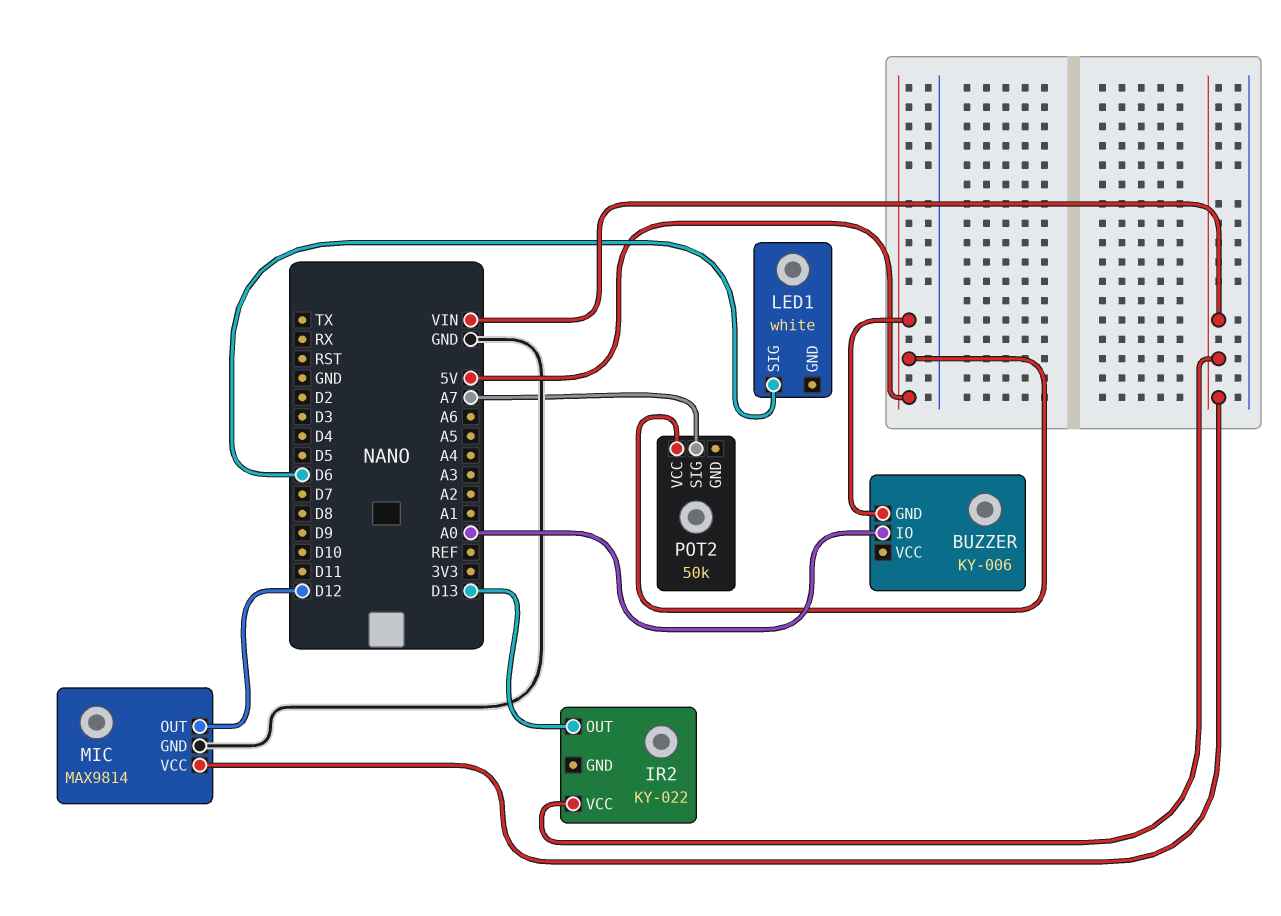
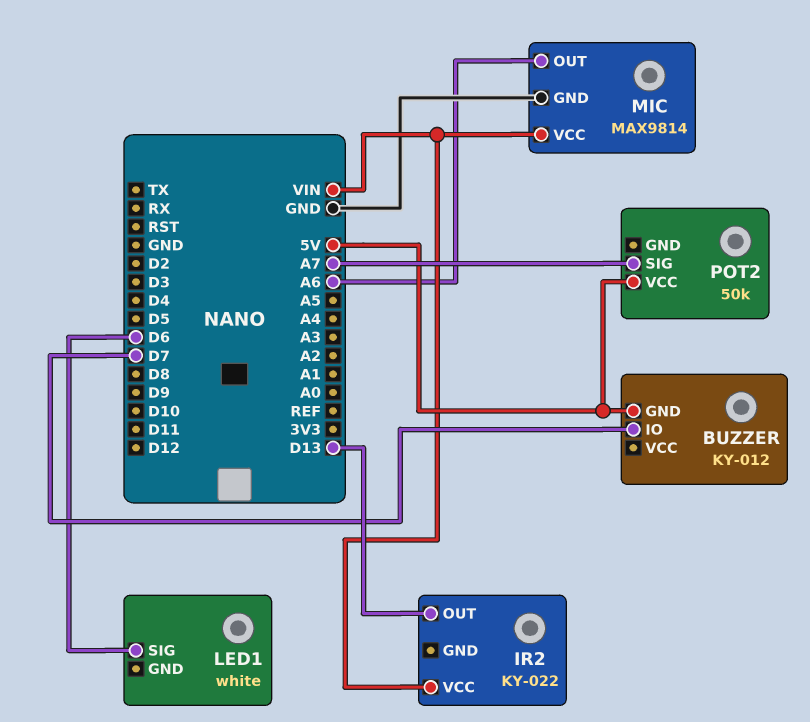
BUZZER: KY-006 -> KY-012
BUZZER pin IO: A0 -> D7
MIC pin OUT: D12 -> A6

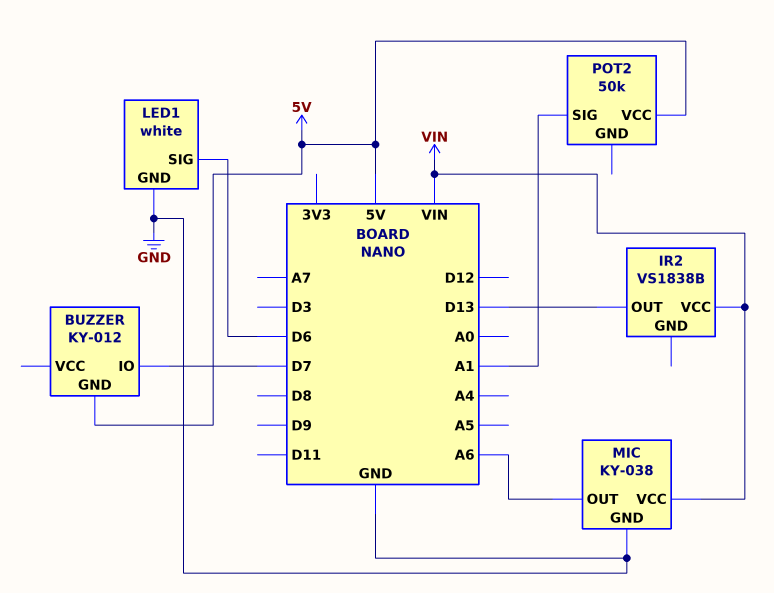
IR2: KY-022 -> VS1838B
LED1 pin GND: none -> GND
MIC: MAX9814 -> KY-038
POT2 pin SIG: A7 -> A1

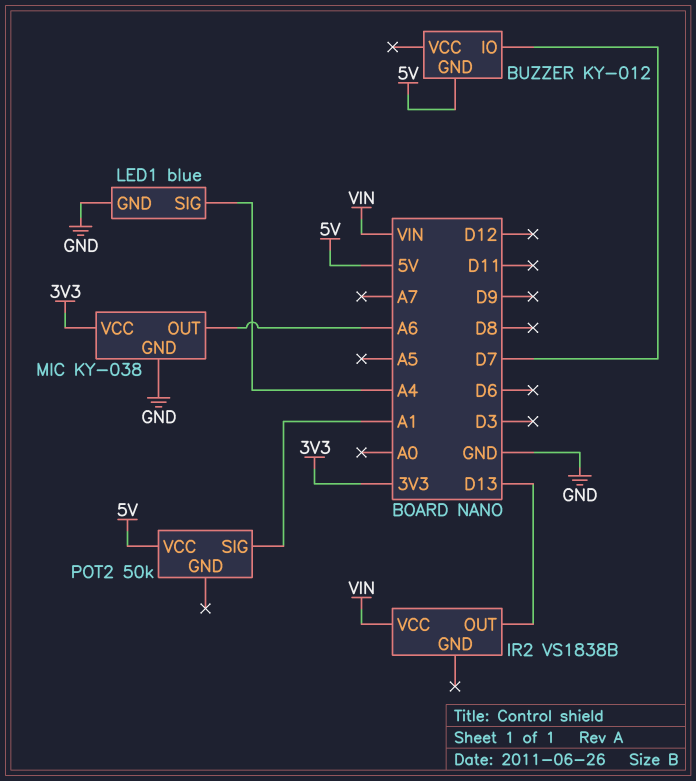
LED1: white -> blue
LED1 pin SIG: D6 -> A4
MIC pin VCC: VIN -> 3V3

